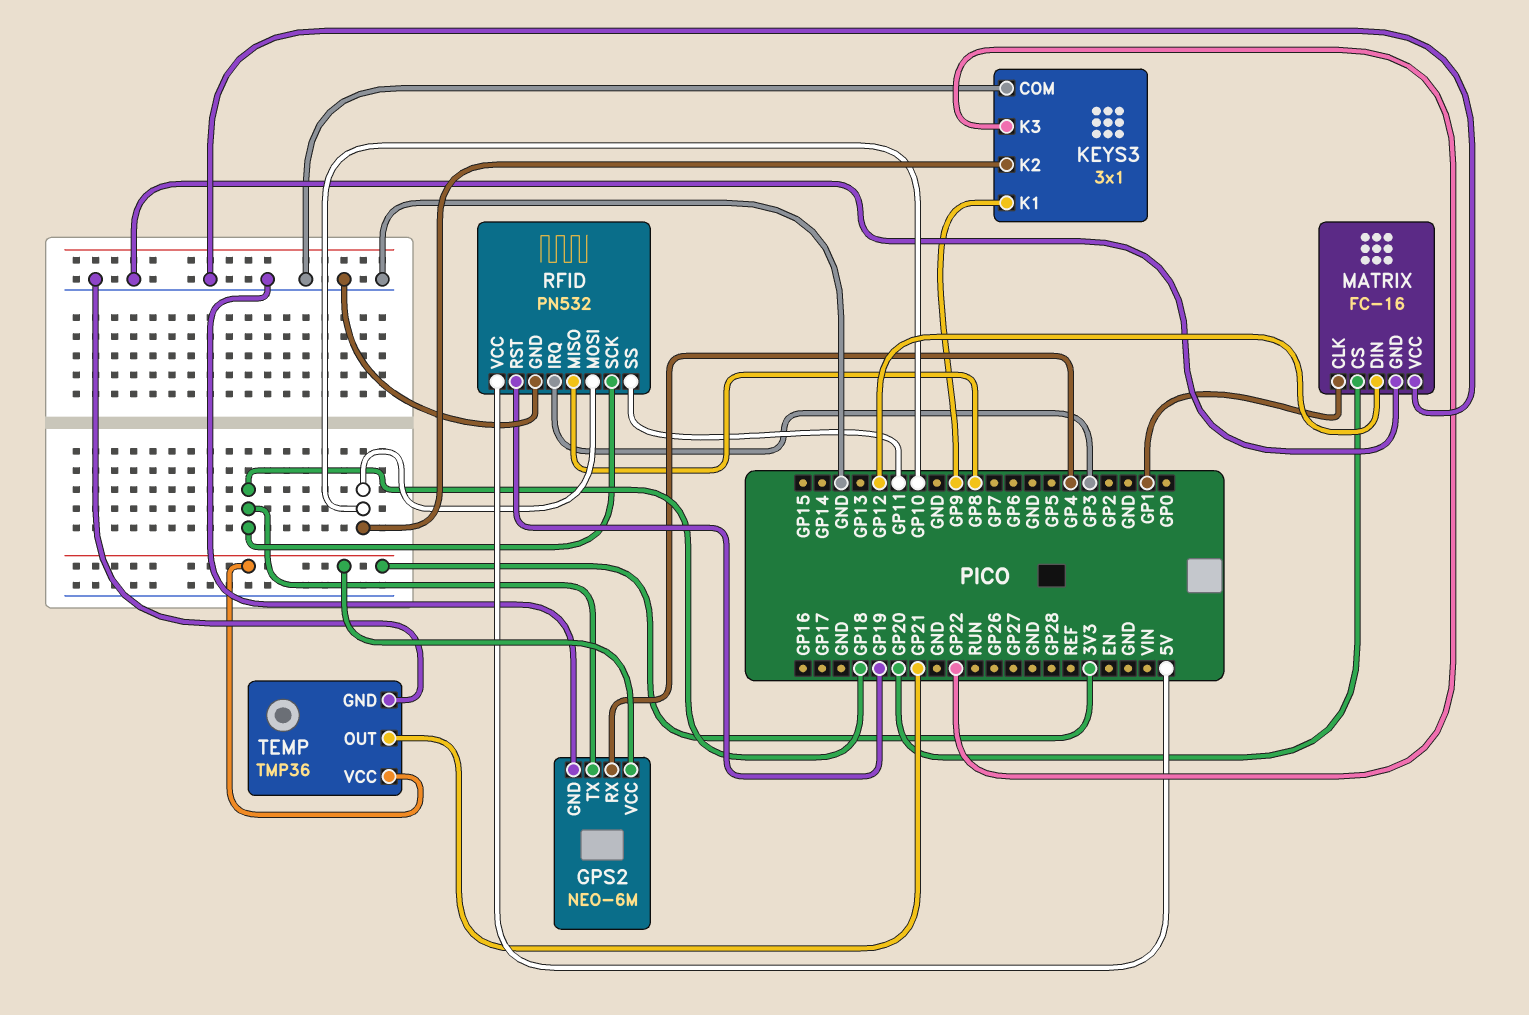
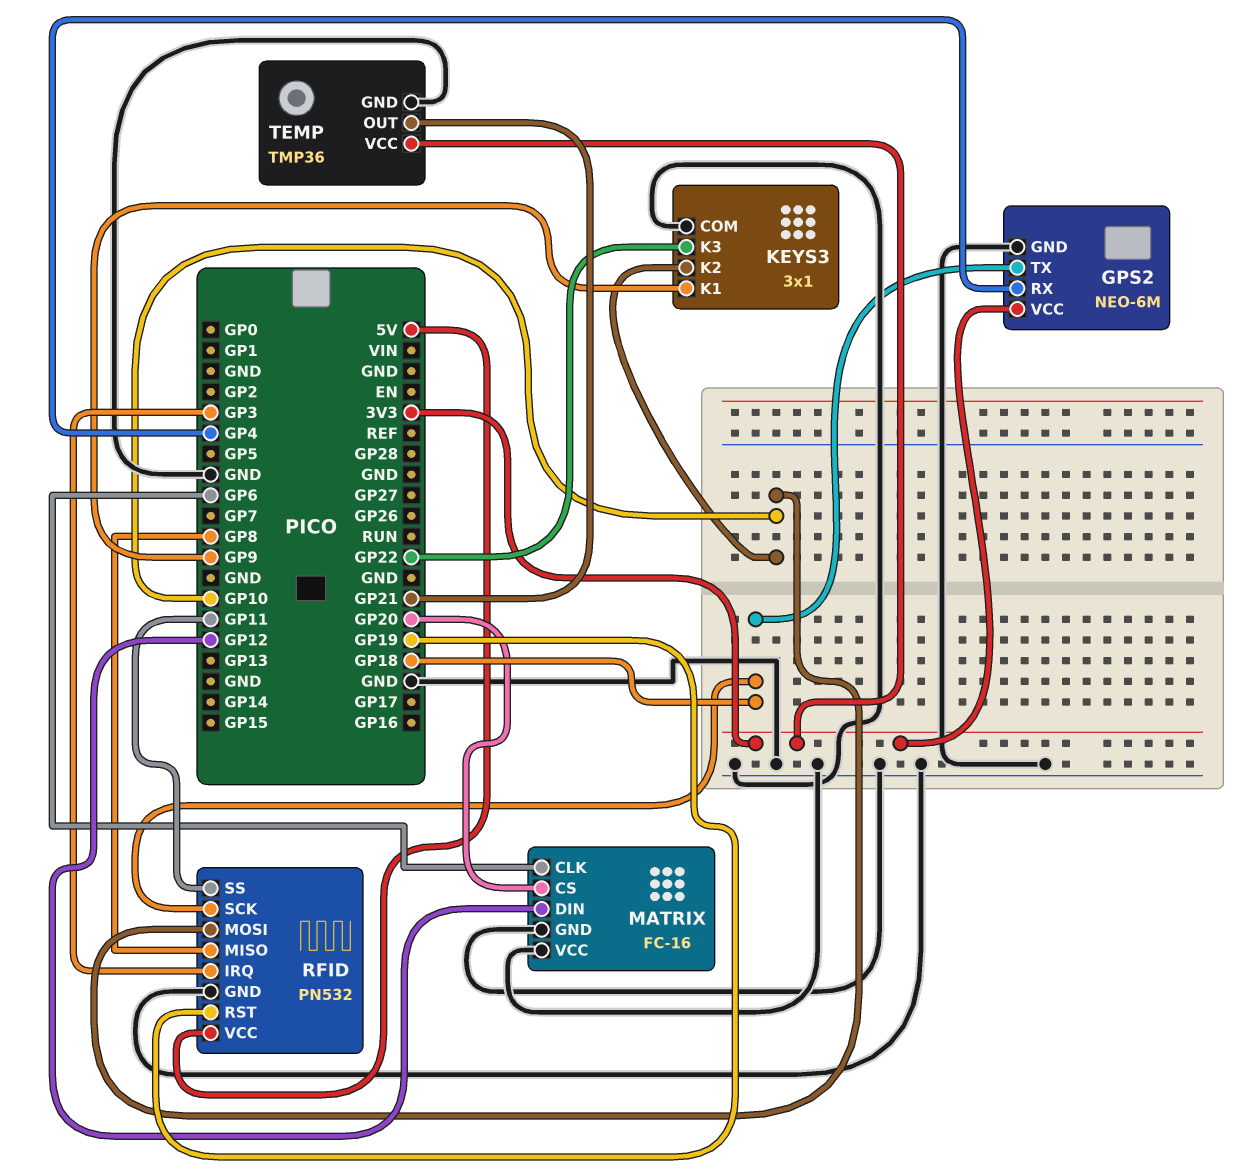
MATRIX pin CLK: GP1 -> GP6

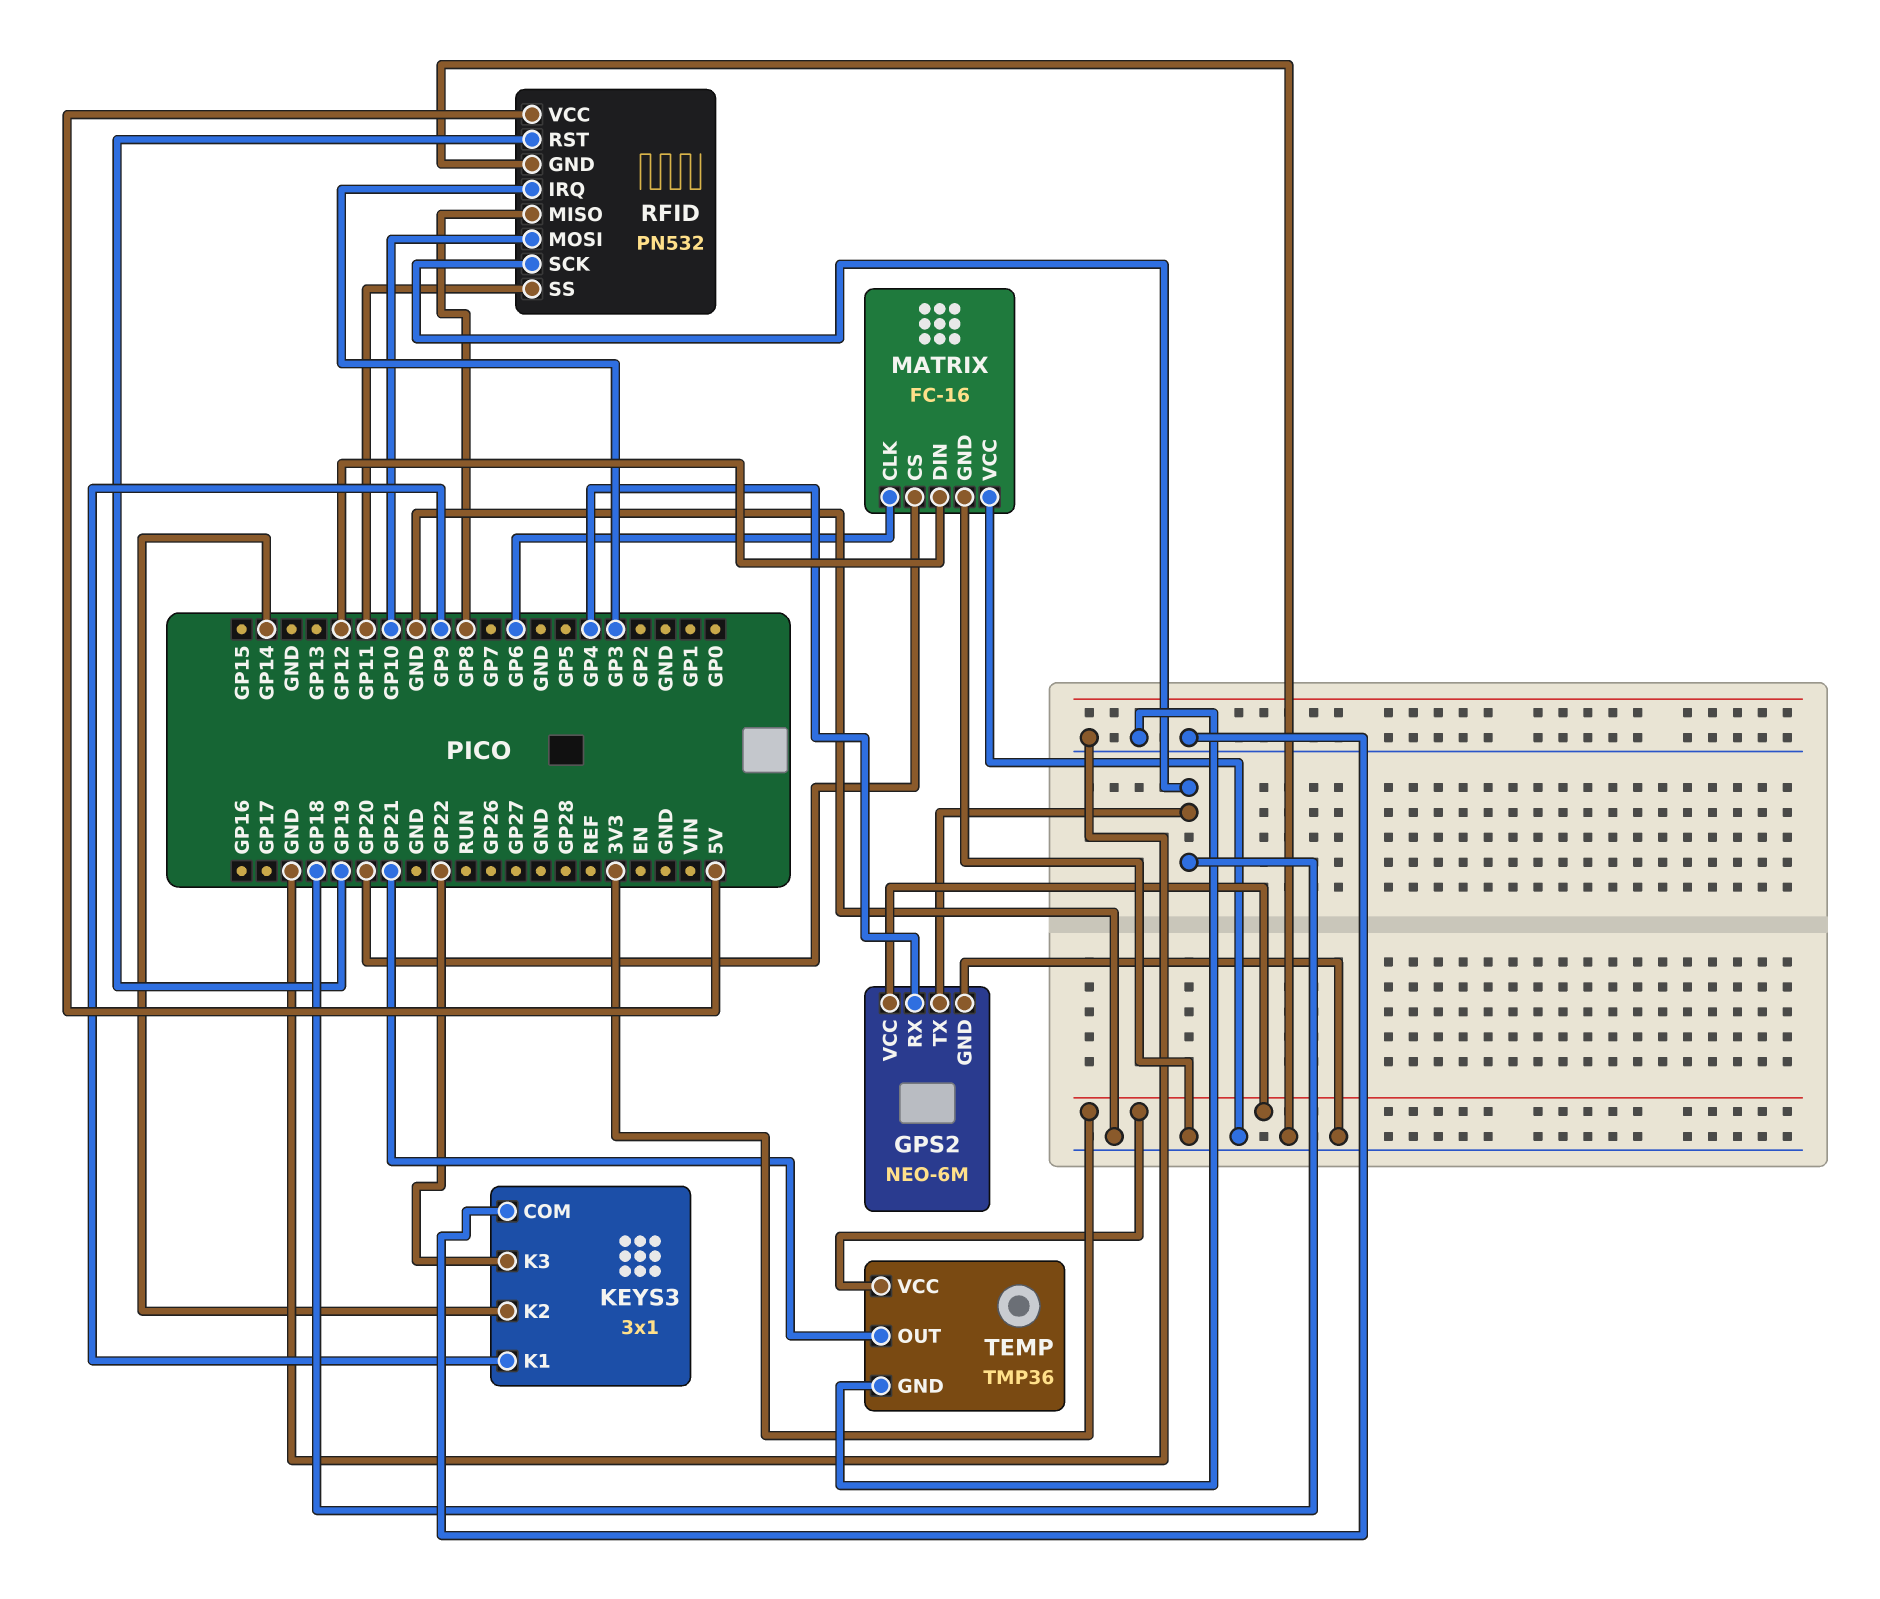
KEYS3 pin K2: GP10 -> GP14

